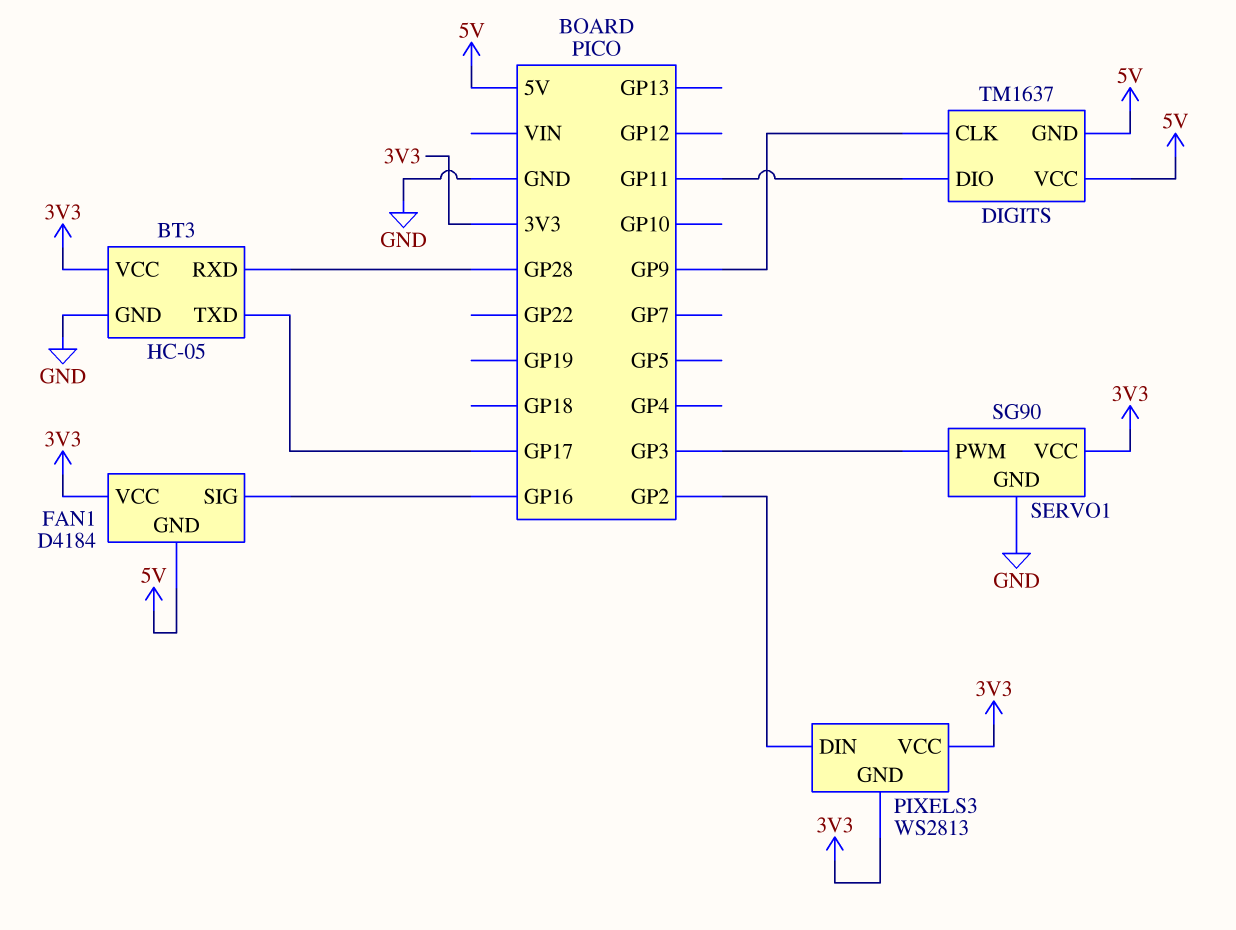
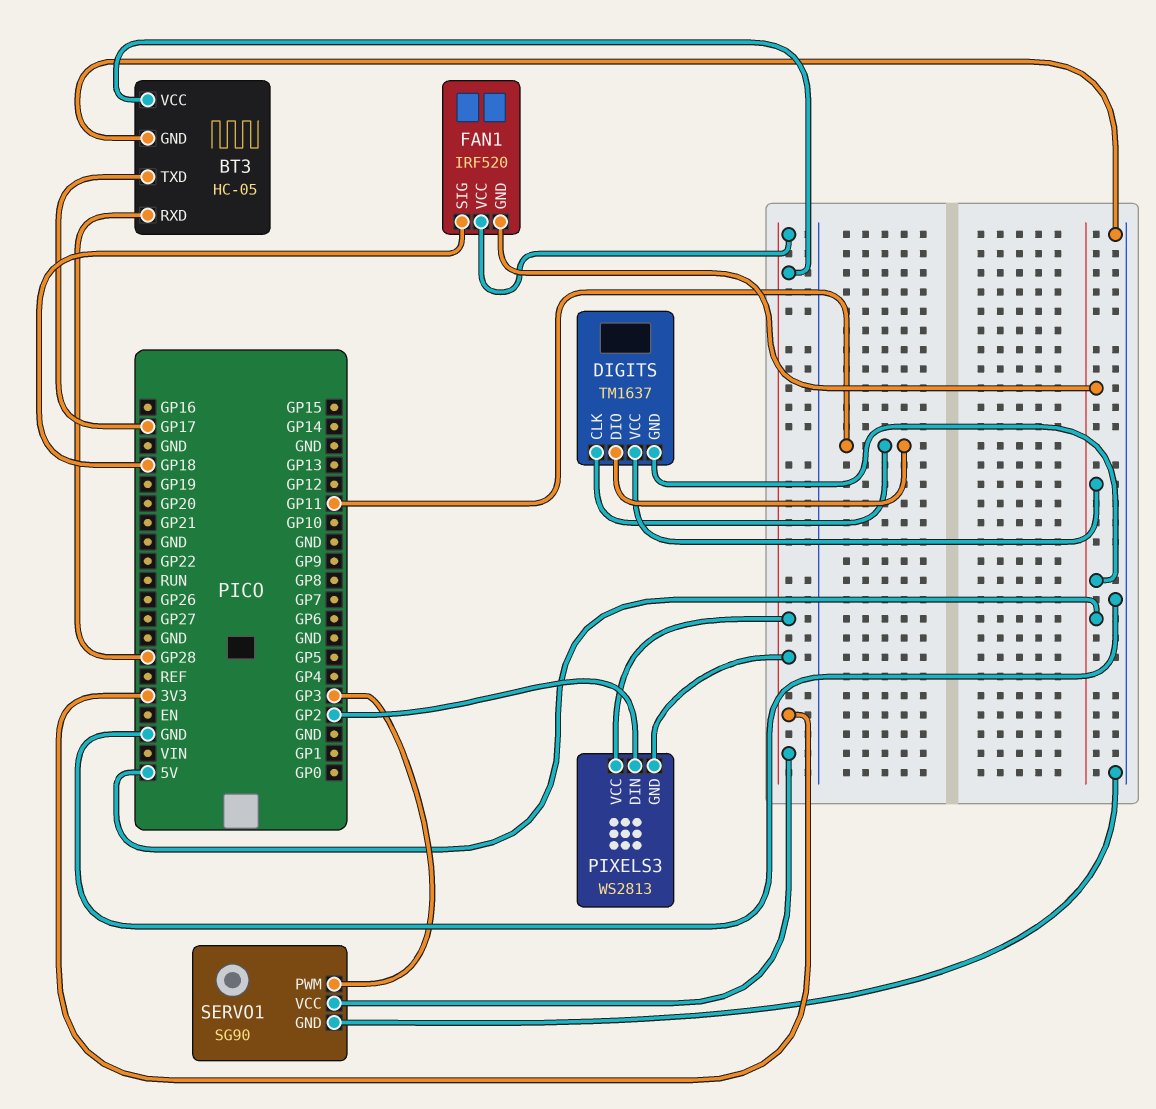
DIGITS pin CLK: GP9 -> GP11
FAN1: D4184 -> IRF520
FAN1 pin SIG: GP16 -> GP18

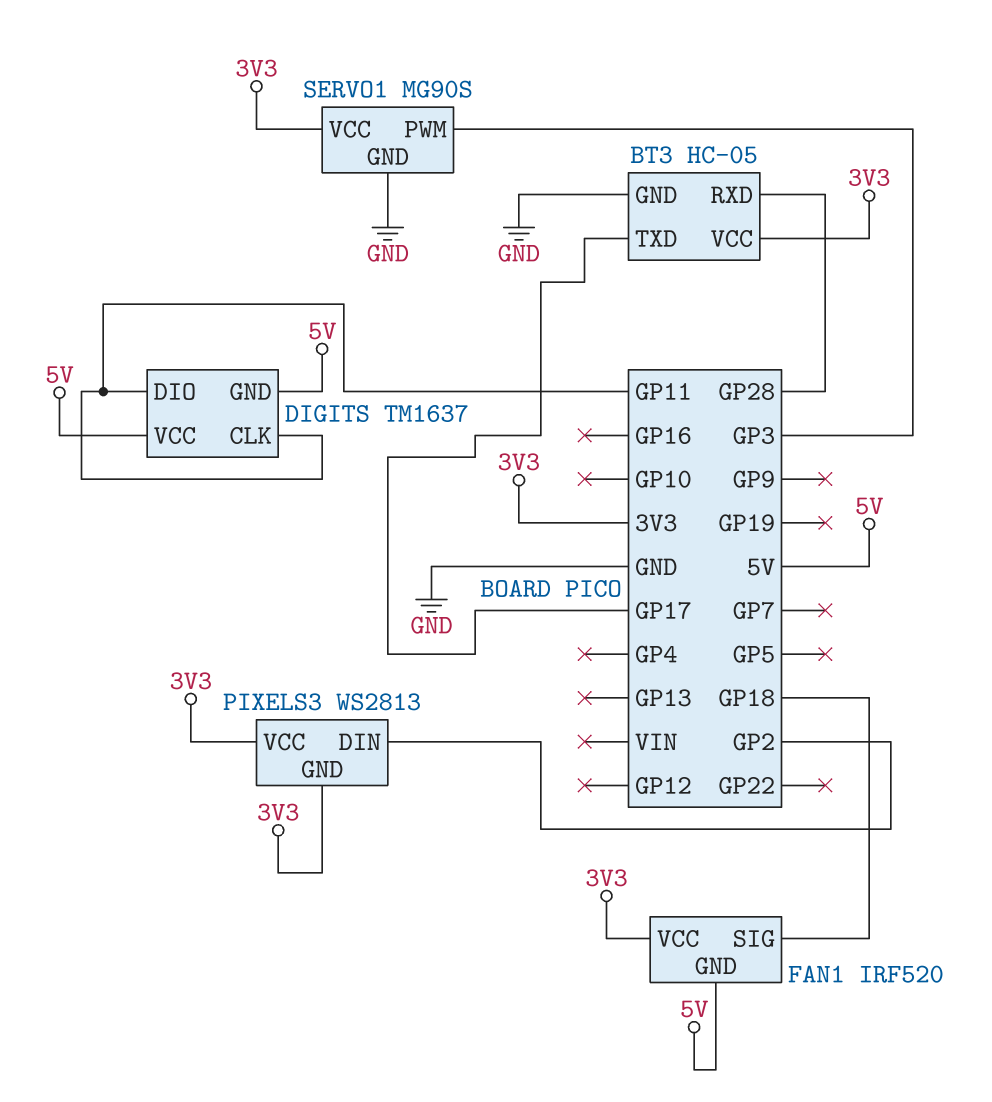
SERVO1: SG90 -> MG90S

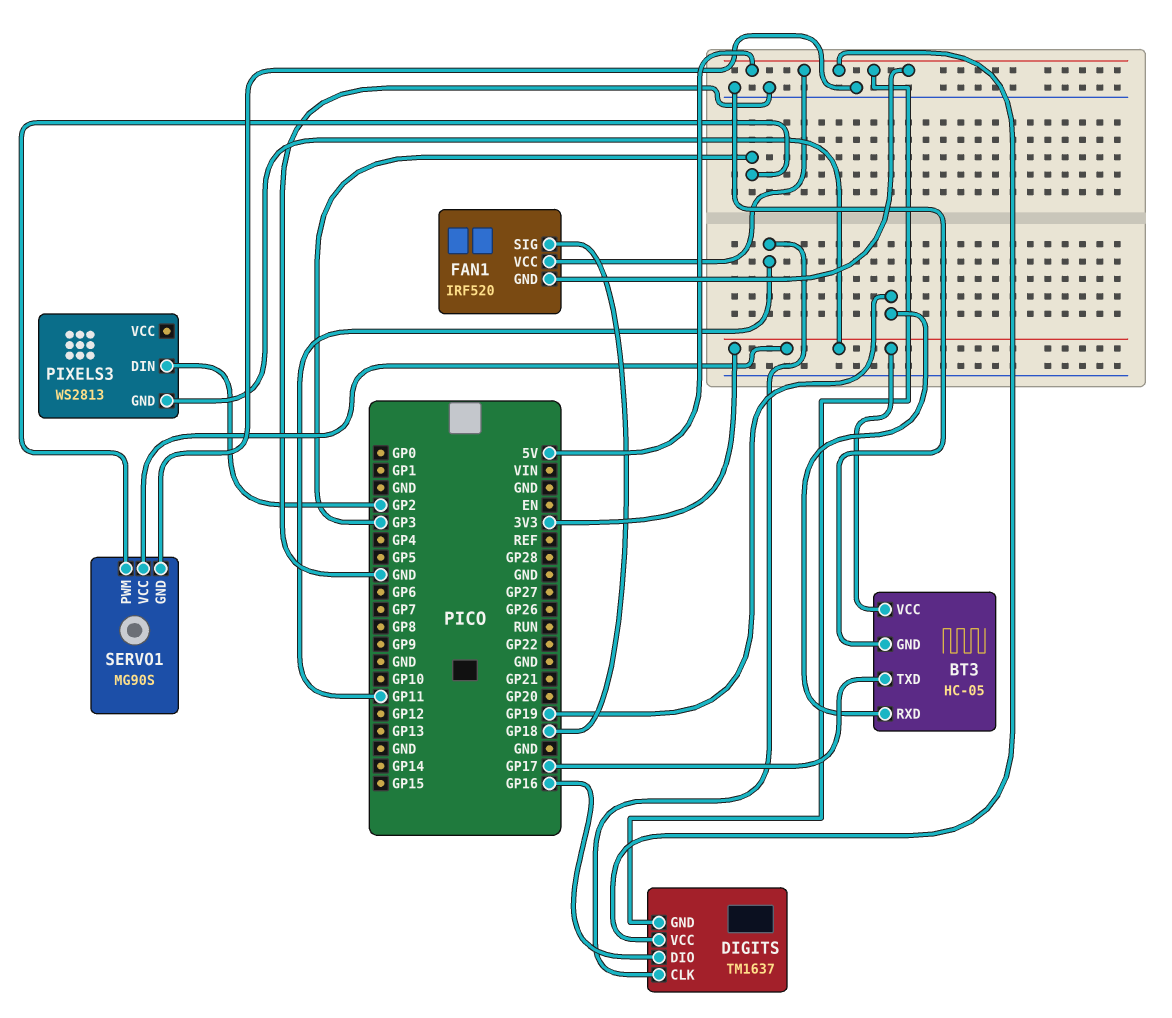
BT3 pin RXD: GP28 -> GP19
DIGITS pin DIO: GP11 -> GP16
FAN1 pin VCC: 3V3 -> 5V
PIXELS3 pin VCC: 3V3 -> none

